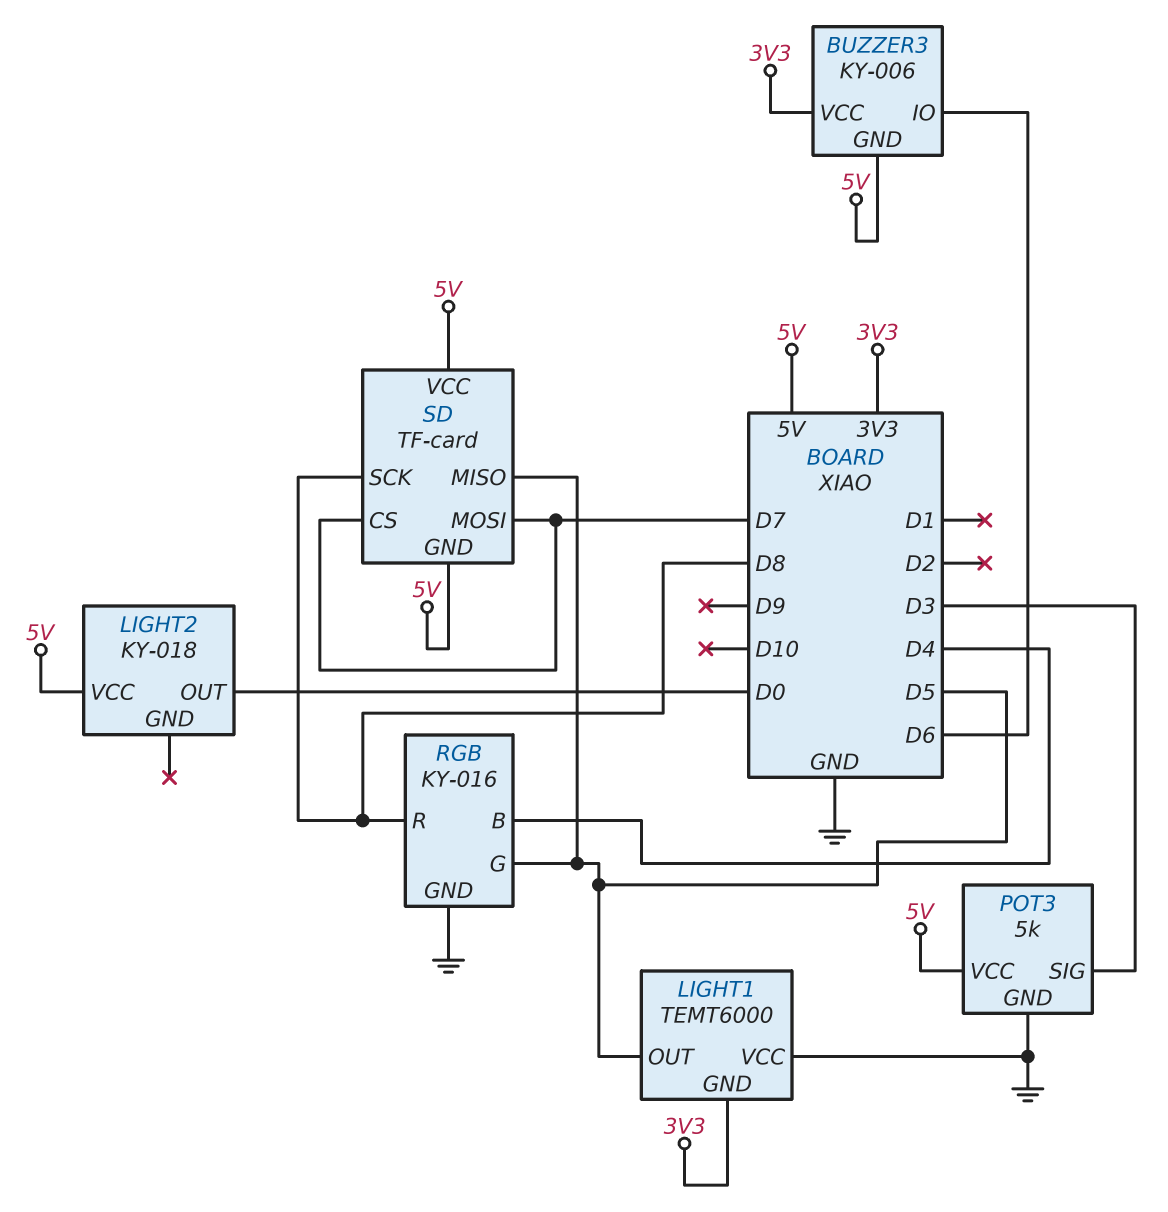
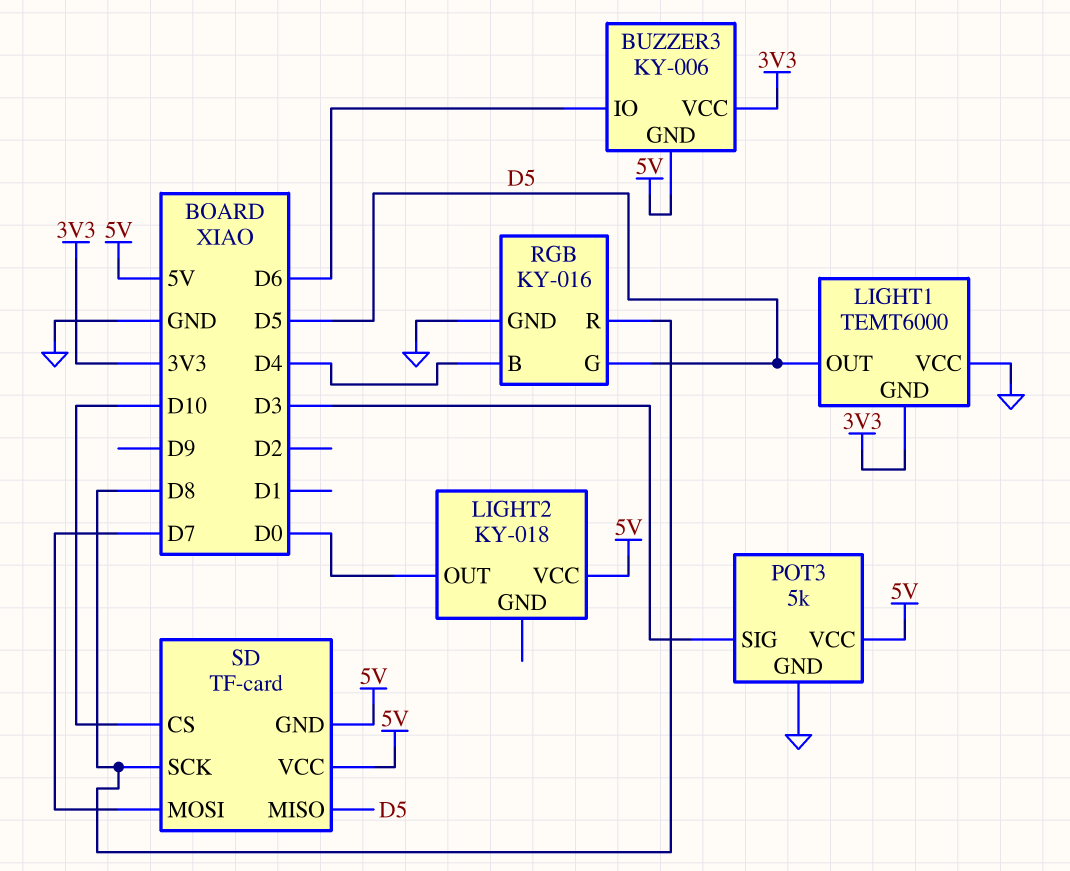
SD pin CS: D7 -> D10

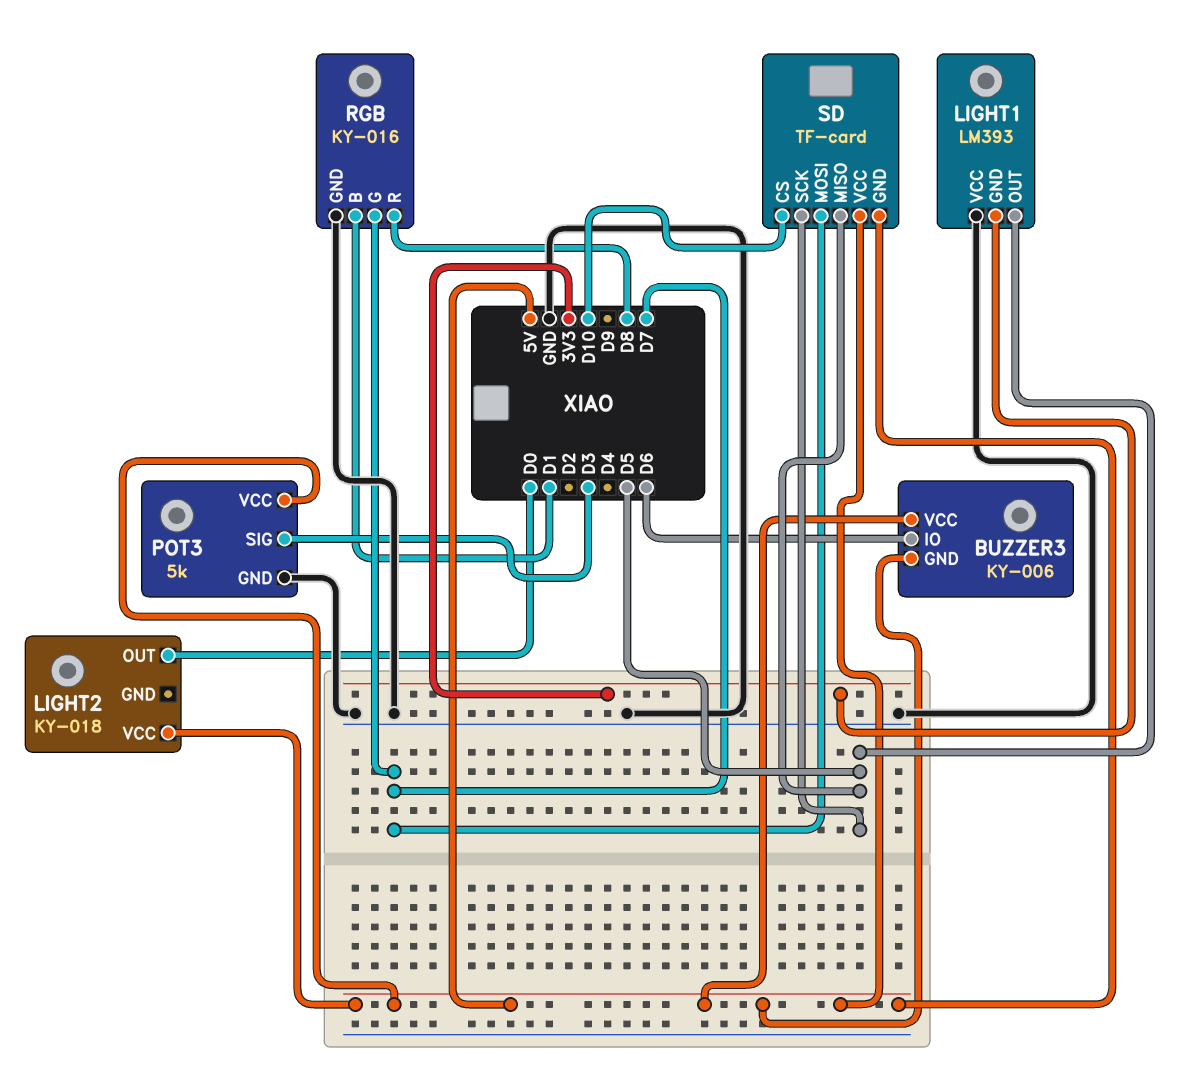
BUZZER3 pin VCC: 3V3 -> 5V
LIGHT1: TEMT6000 -> LM393
RGB pin B: D4 -> D1
RGB pin G: D5 -> D7
SD pin SCK: D8 -> D5

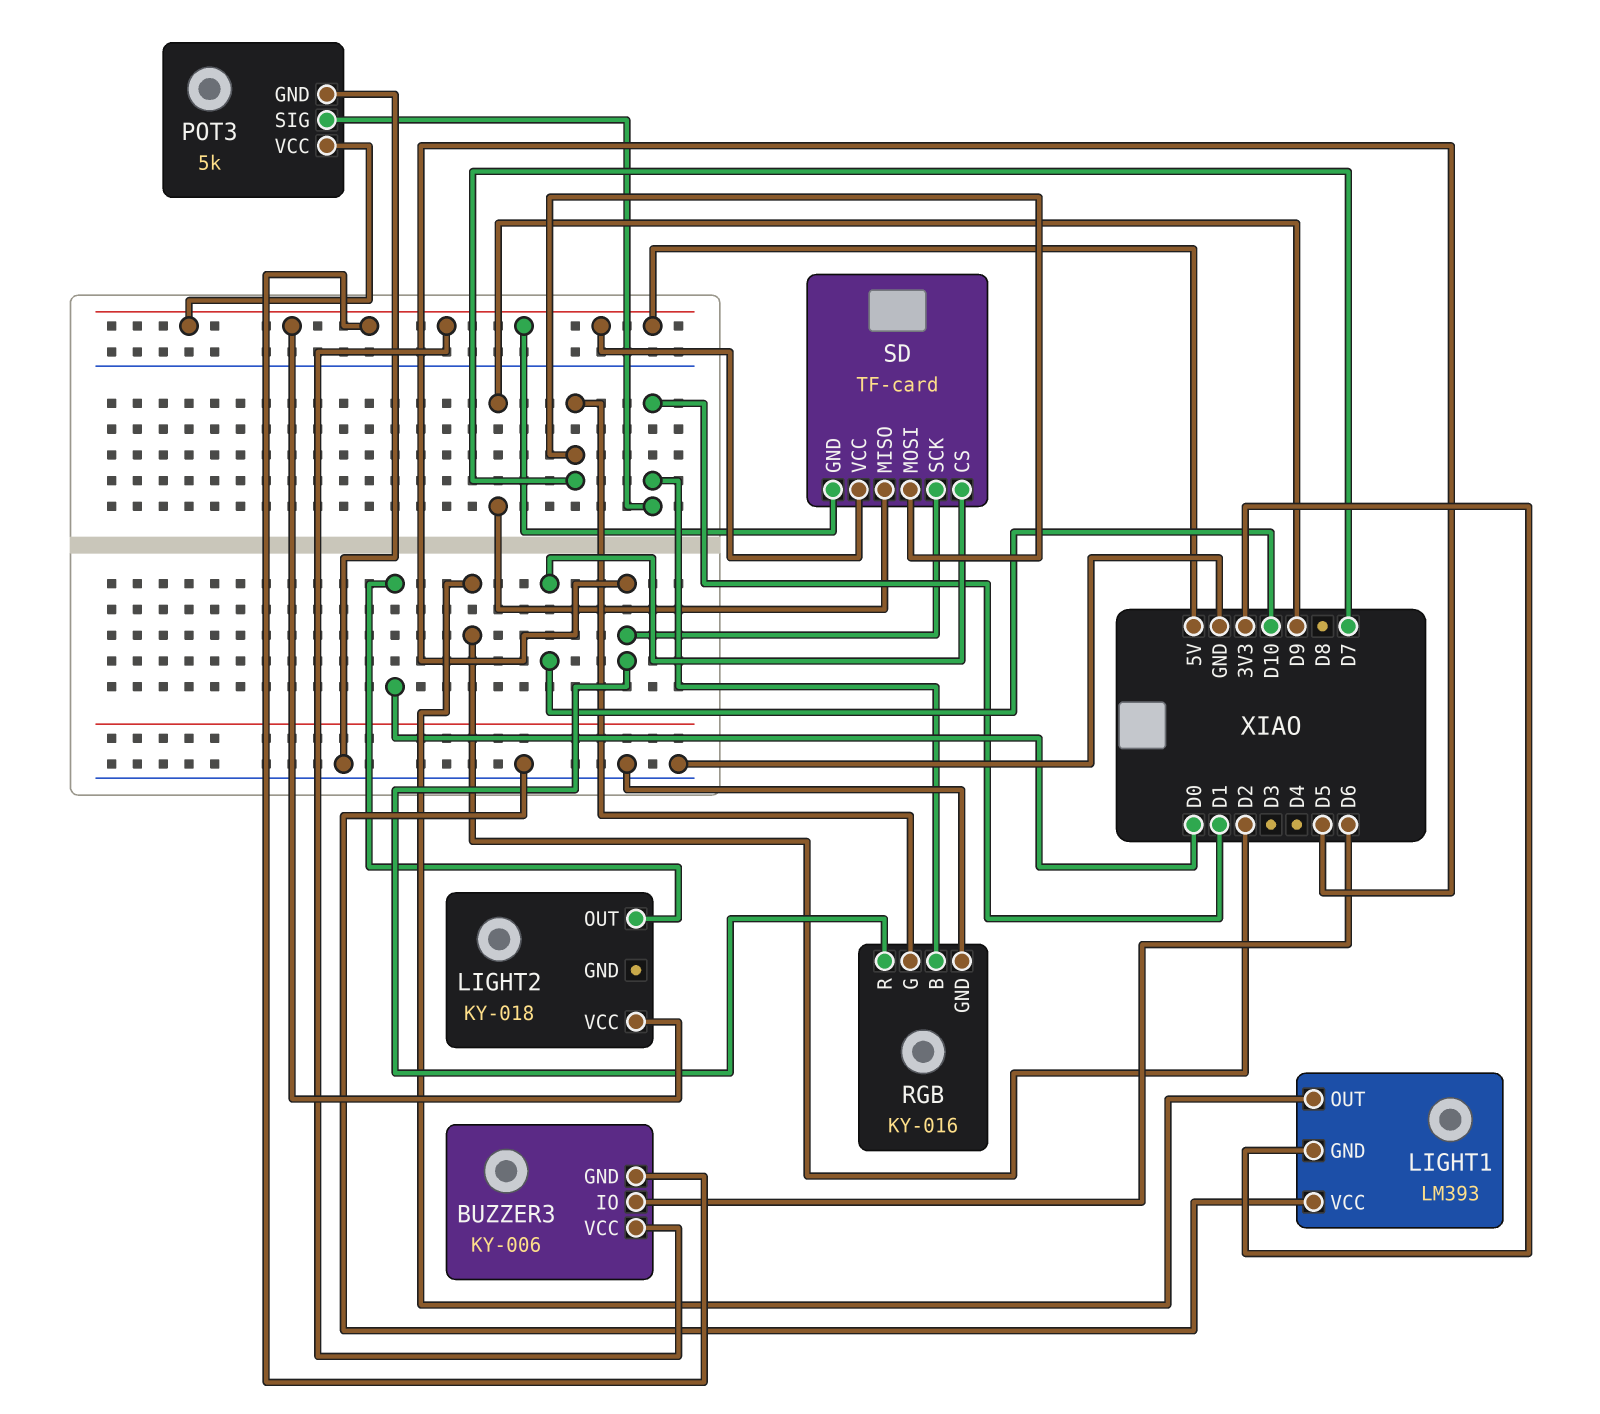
LIGHT1 pin OUT: D5 -> D2
POT3 pin SIG: D3 -> D1
RGB pin R: D8 -> D5
SD pin MISO: D5 -> D9

